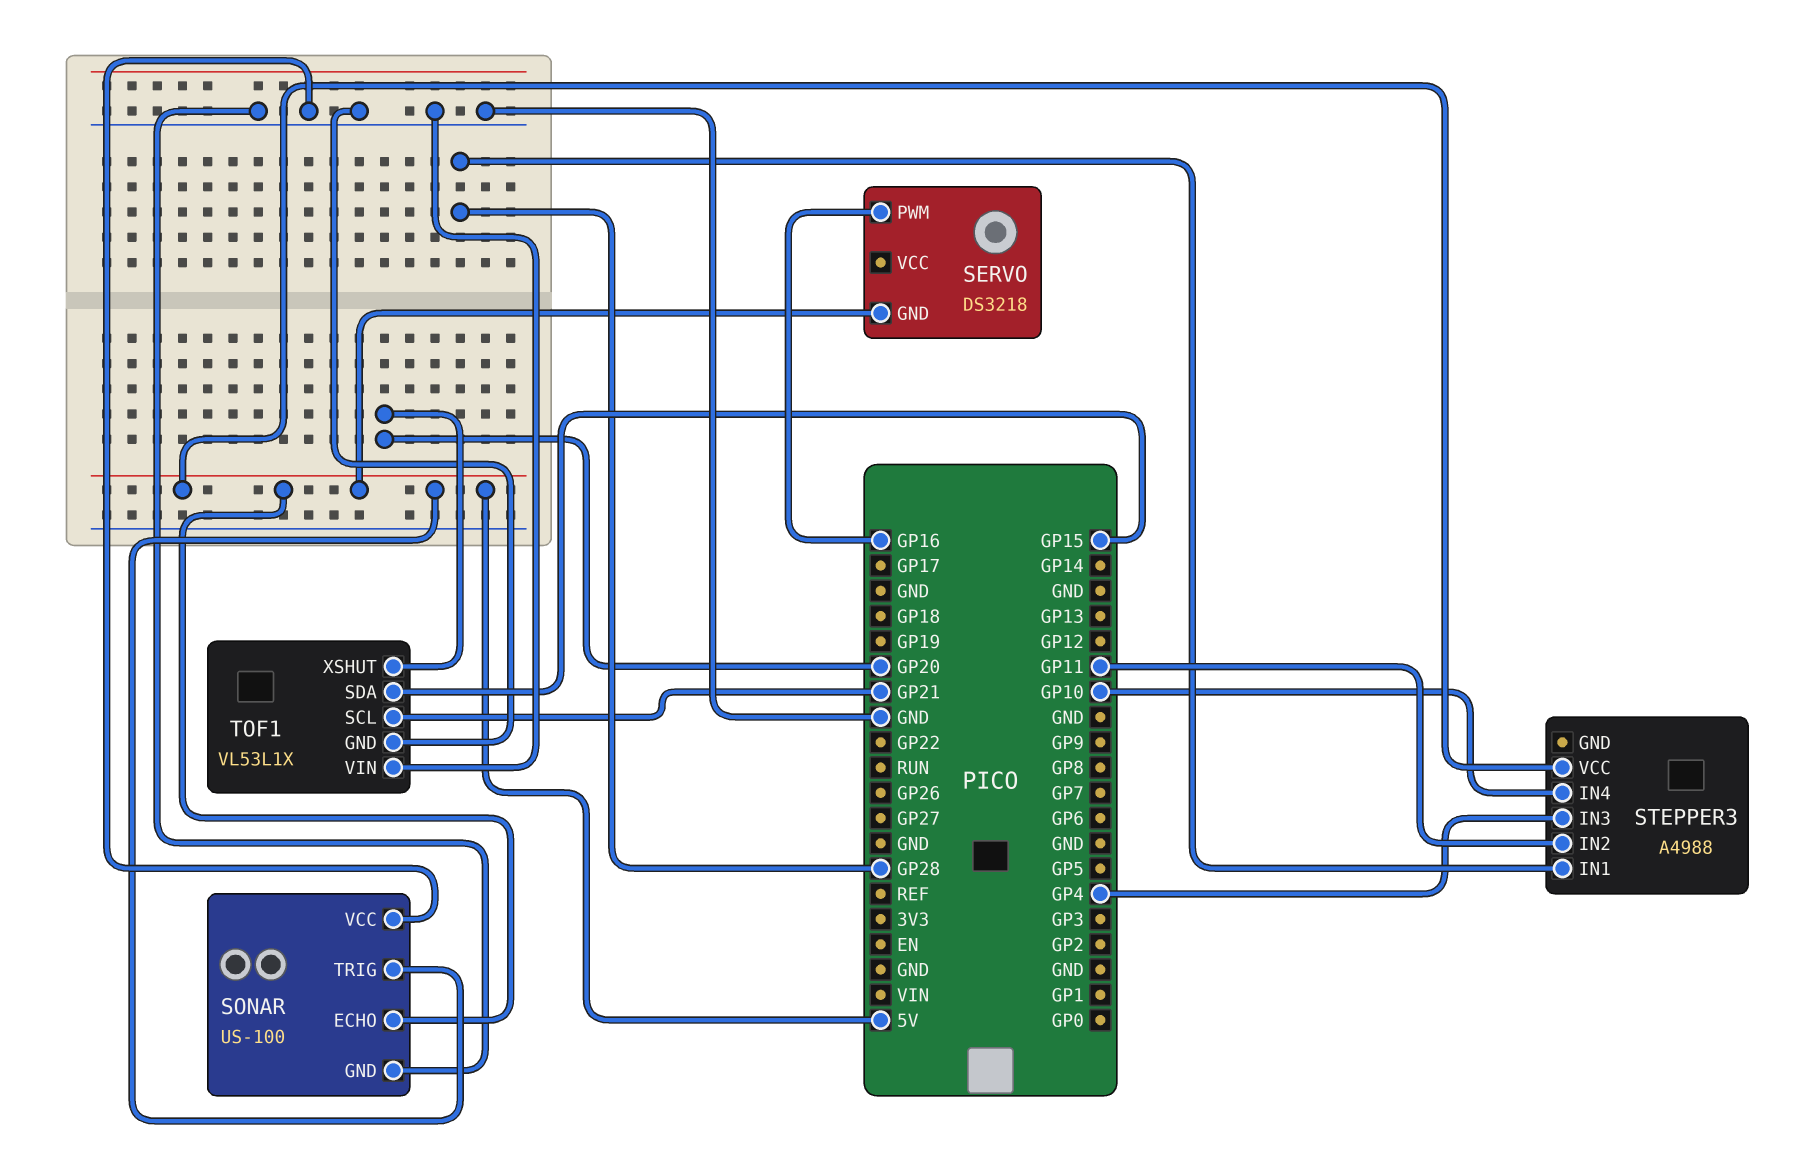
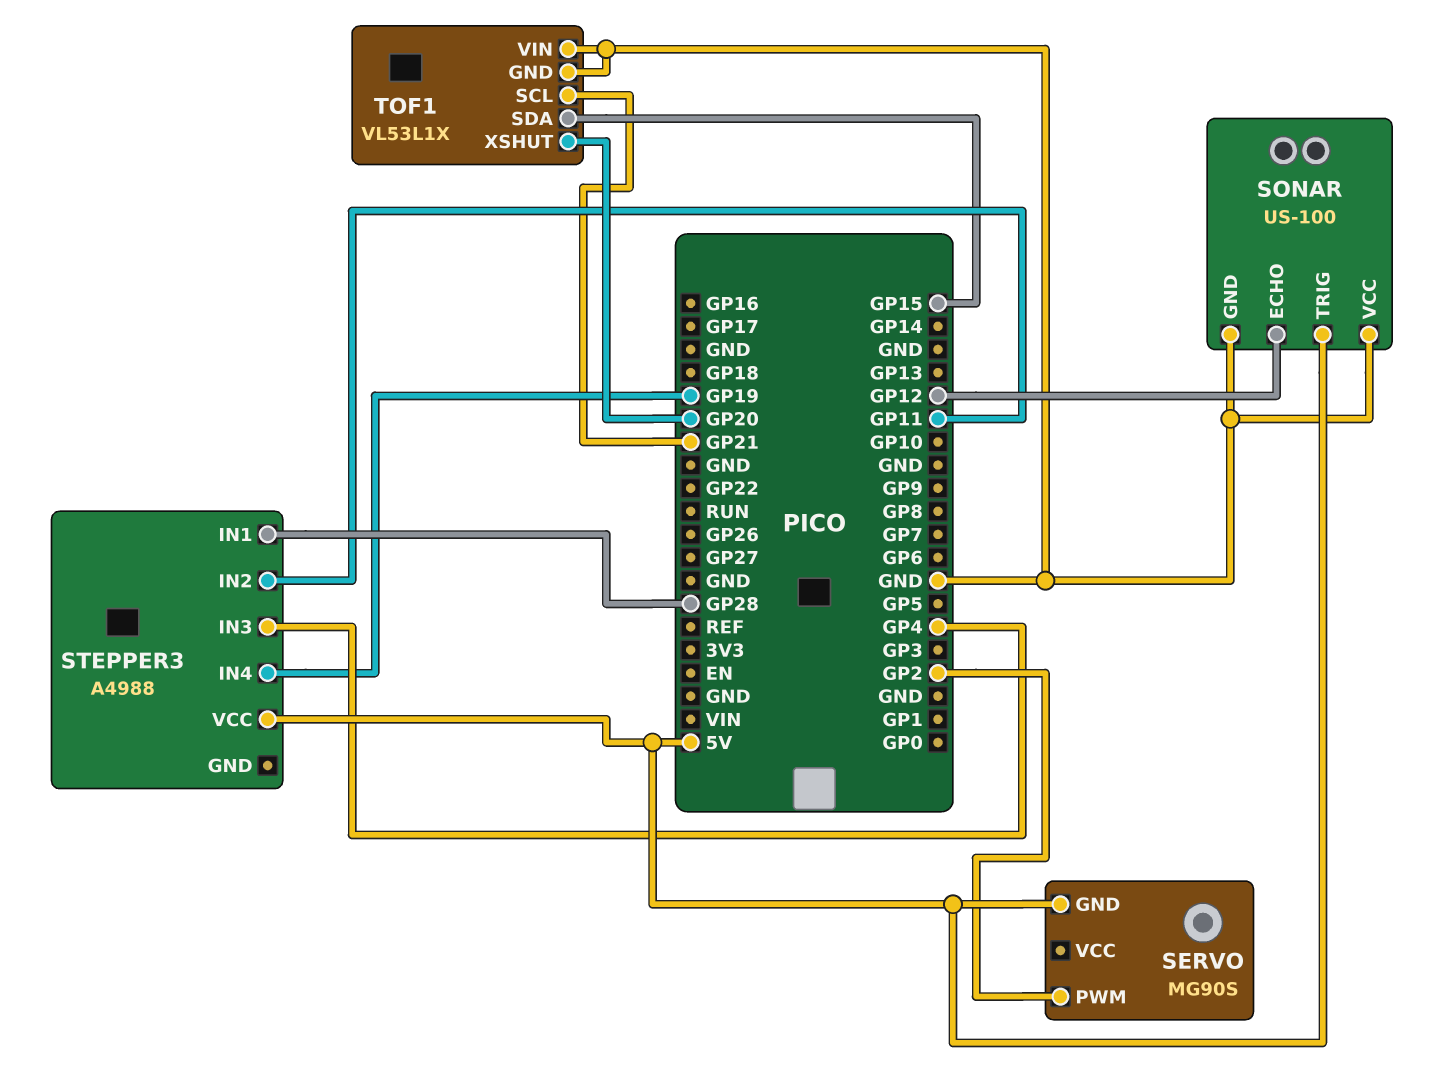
SERVO: DS3218 -> MG90S
SERVO pin PWM: GP16 -> GP2
SONAR pin ECHO: 5V -> GP12
STEPPER3 pin IN4: GP10 -> GP19

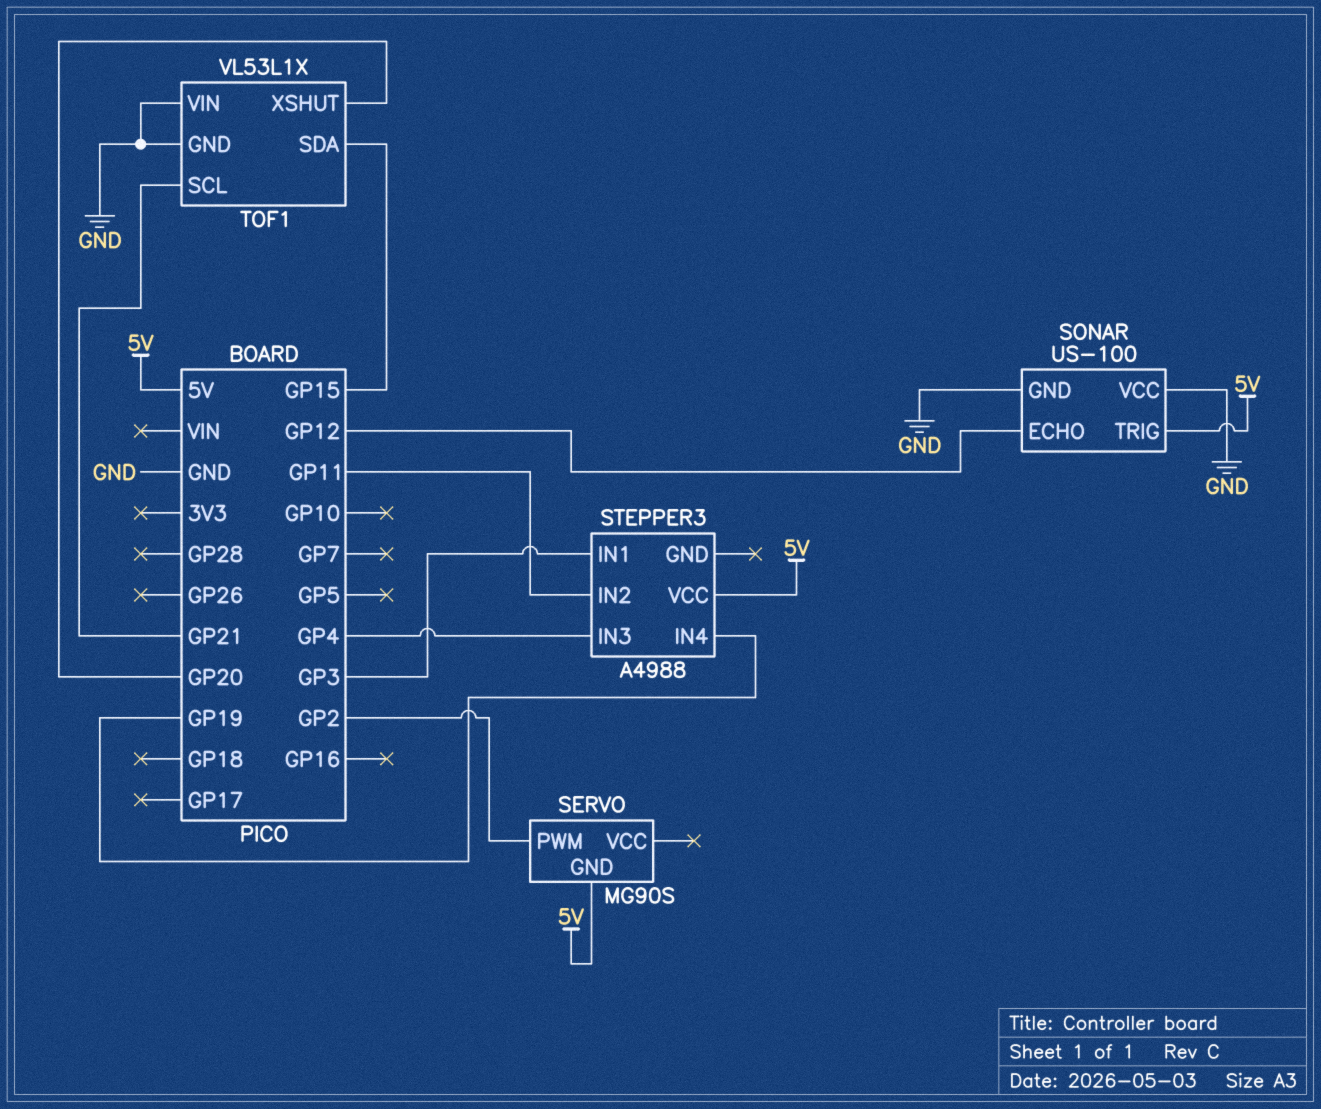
STEPPER3 pin IN1: GP28 -> GP3

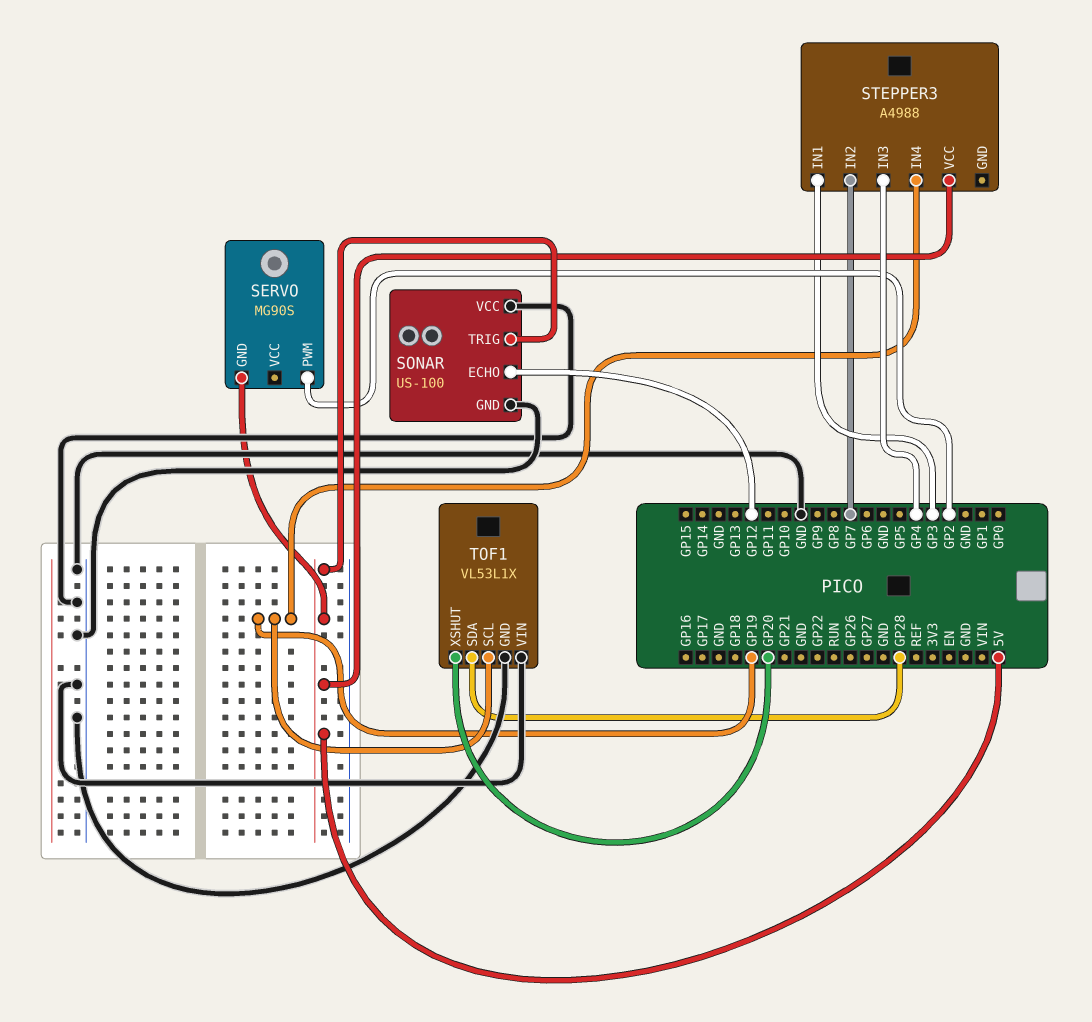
STEPPER3 pin IN2: GP11 -> GP7
TOF1 pin SCL: GP21 -> GP19
TOF1 pin SDA: GP15 -> GP28

